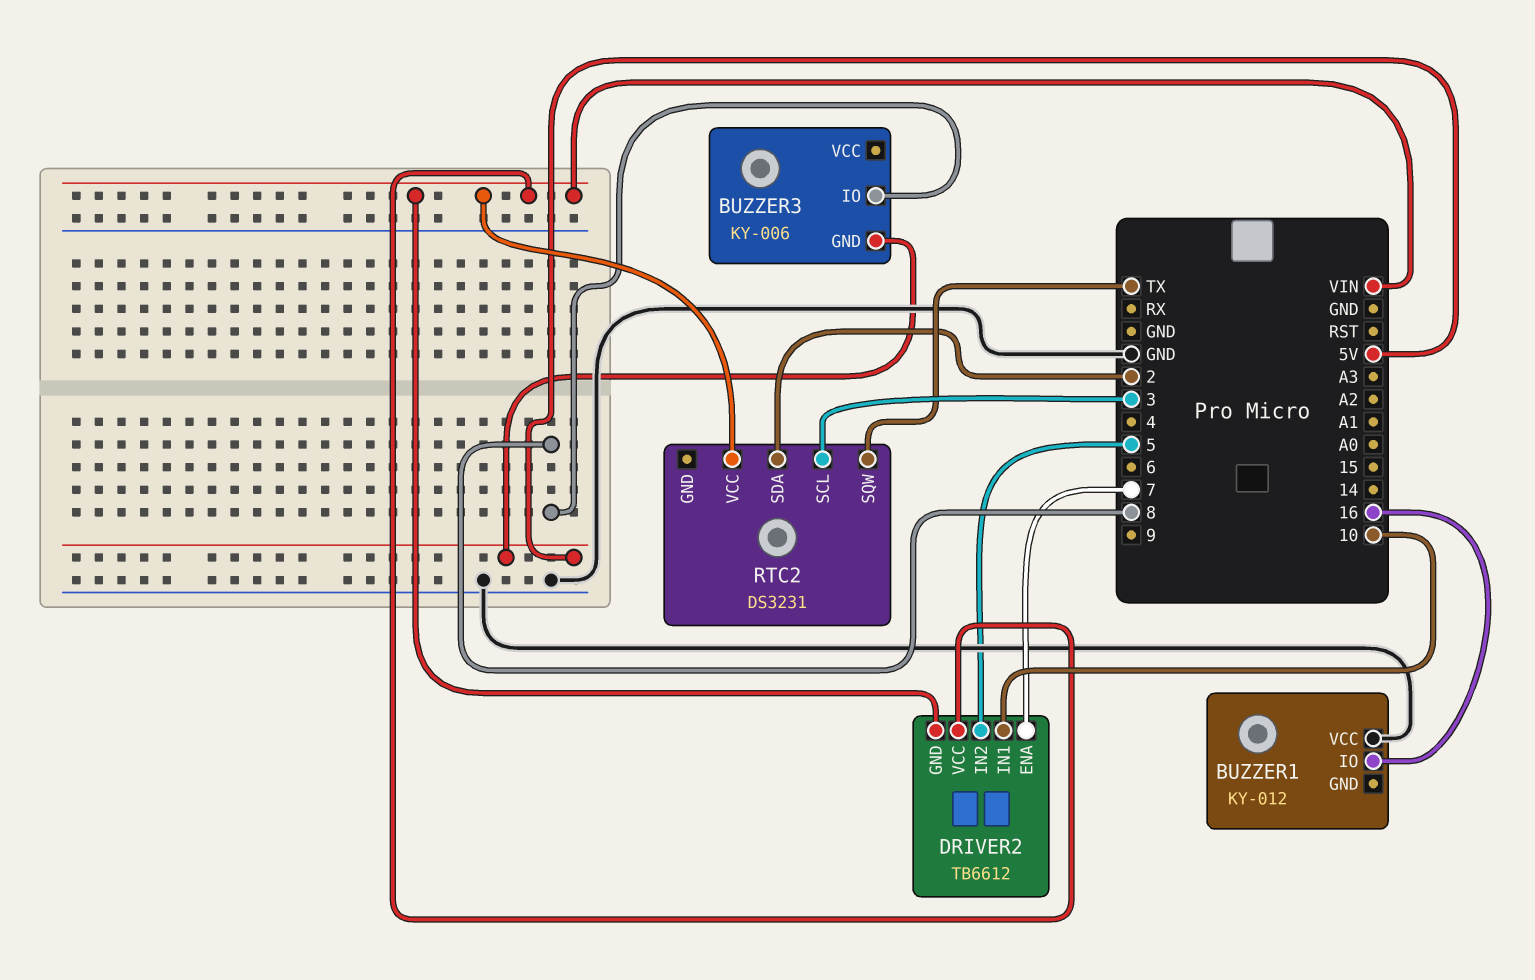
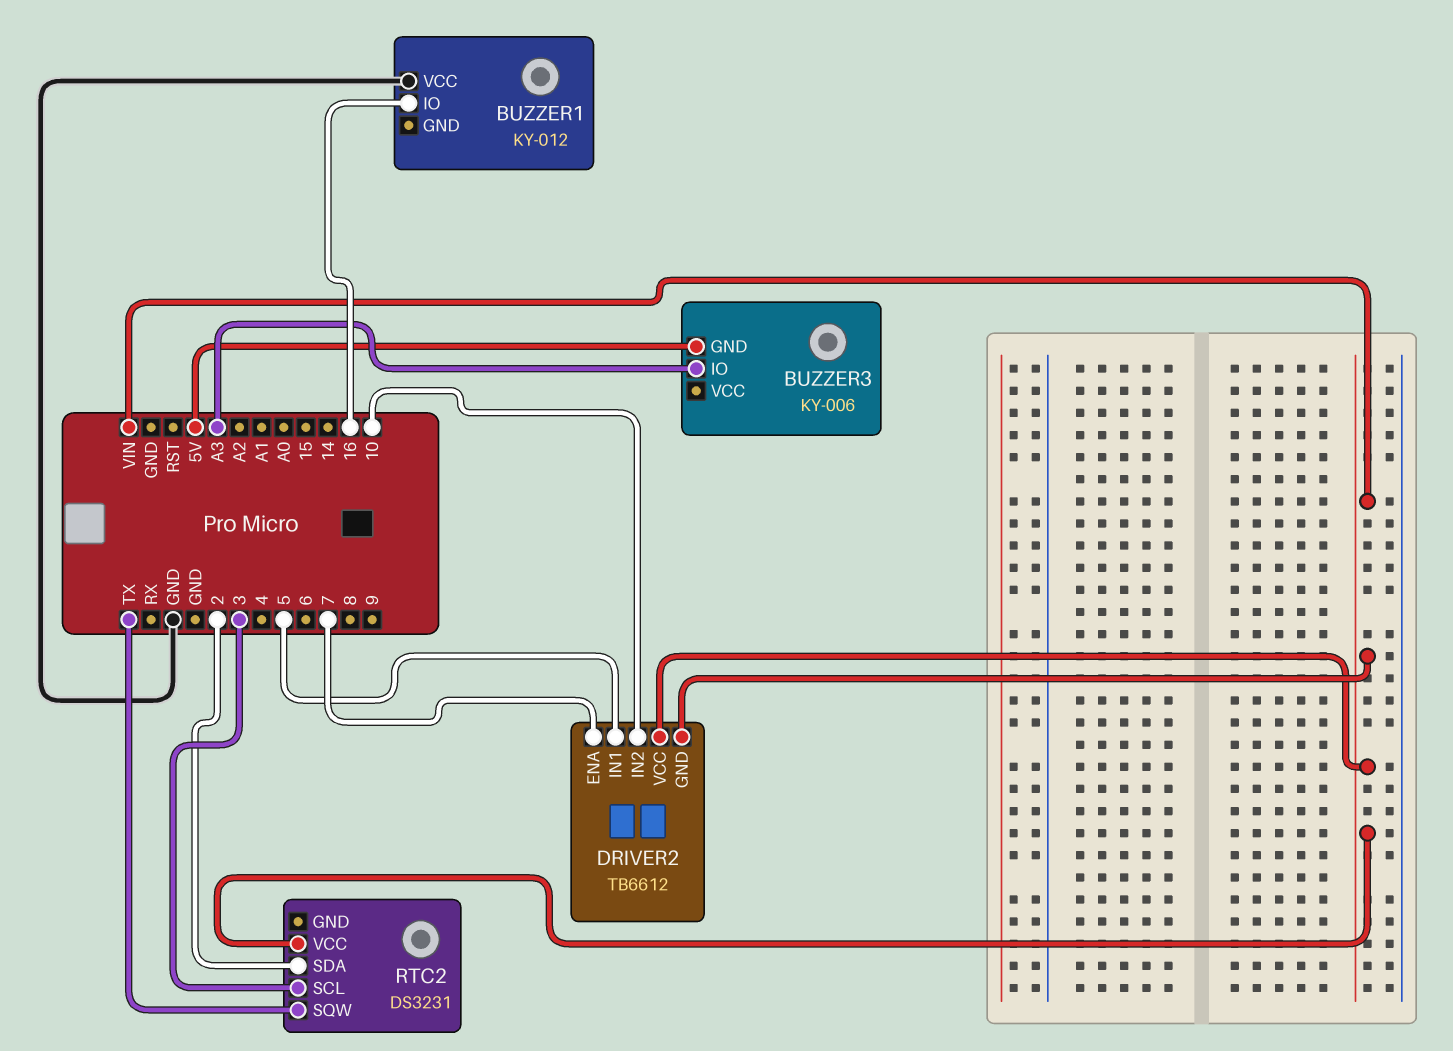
BUZZER3 pin IO: 8 -> A3
DRIVER2 pin IN1: 10 -> 5
DRIVER2 pin IN2: 5 -> 10

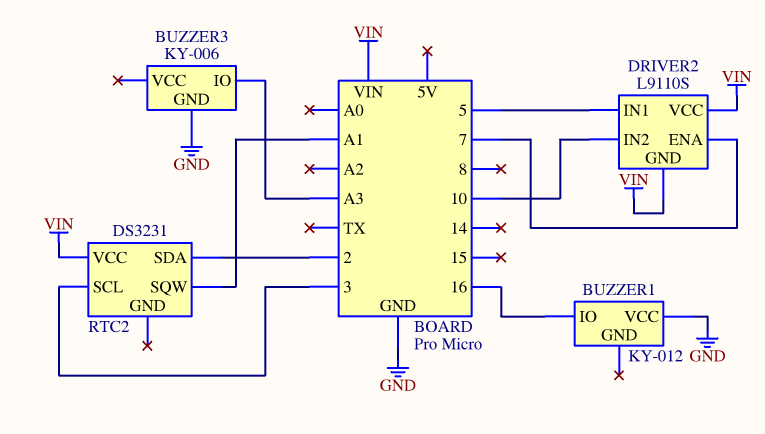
BUZZER3 pin GND: 5V -> GND
DRIVER2: TB6612 -> L9110S
RTC2 pin SQW: TX -> A1

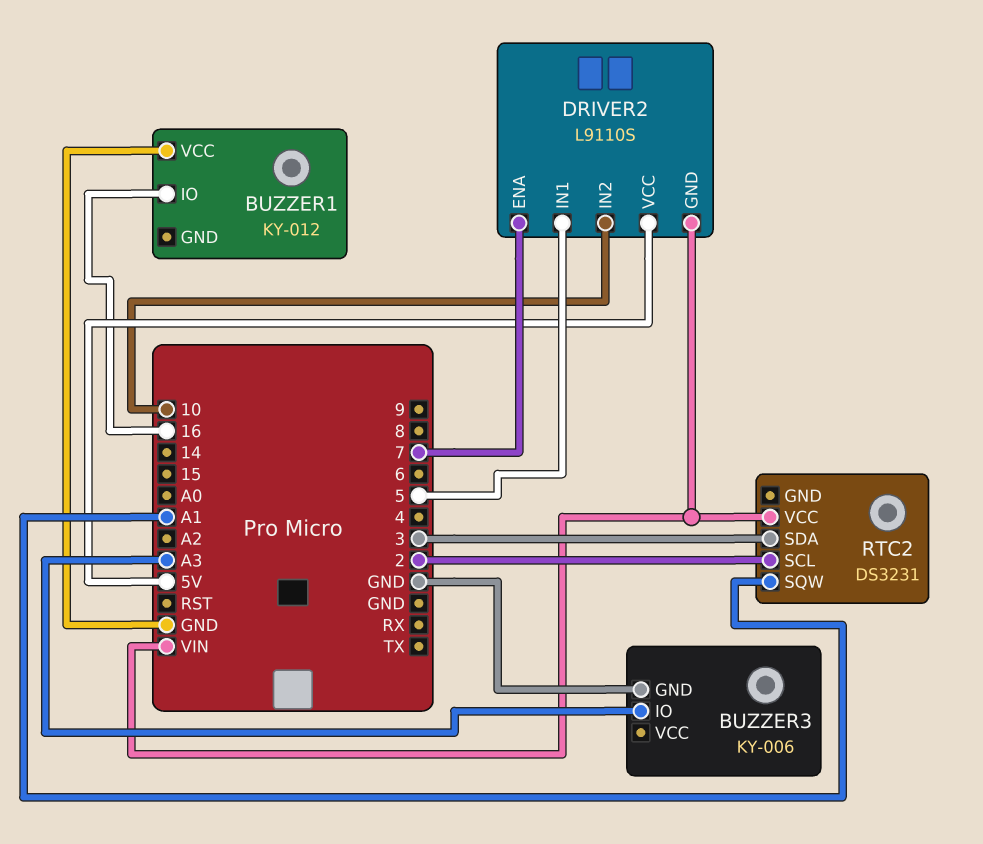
DRIVER2 pin VCC: VIN -> 5V
RTC2 pin SCL: 3 -> 2
RTC2 pin SDA: 2 -> 3

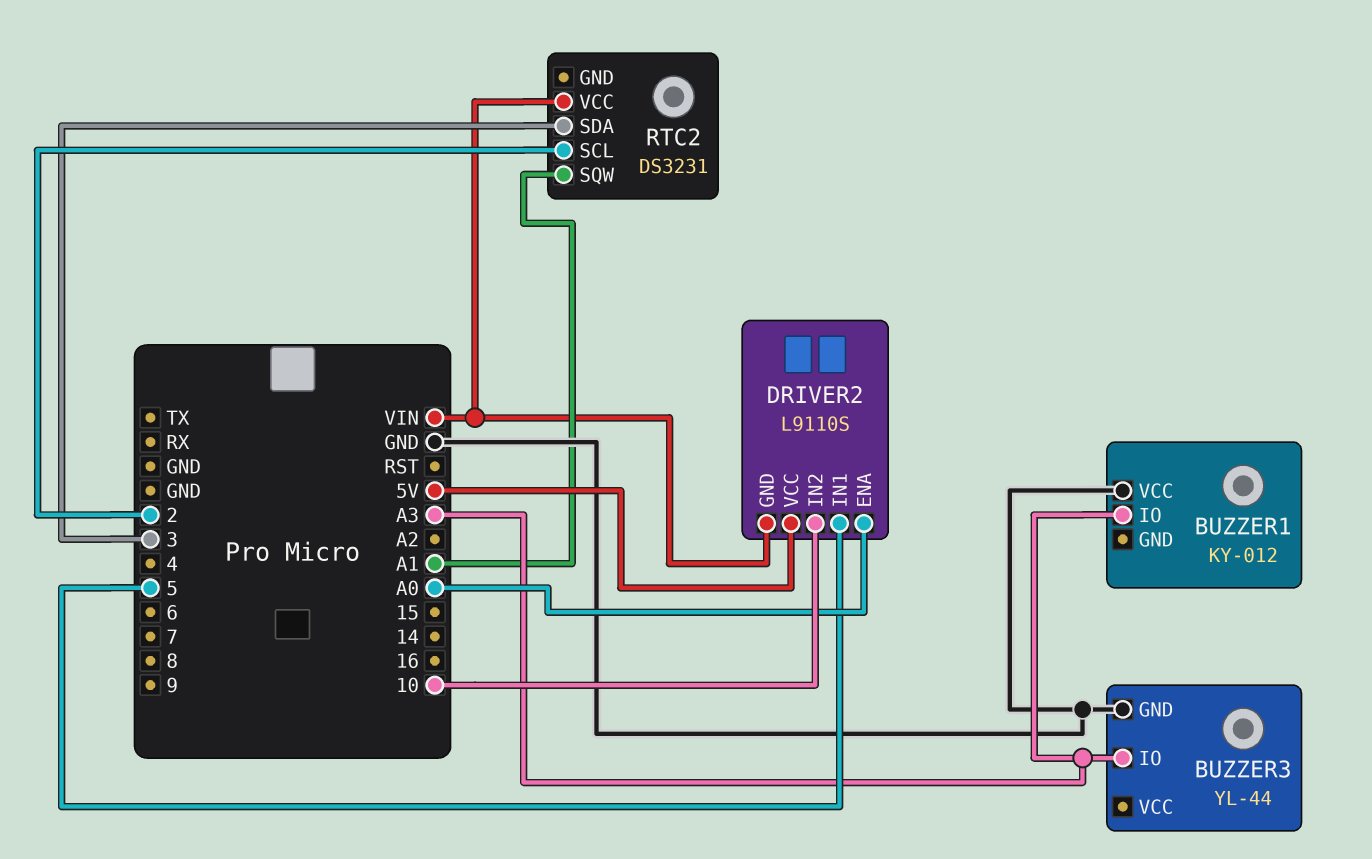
BUZZER1 pin IO: 16 -> A3
BUZZER3: KY-006 -> YL-44
DRIVER2 pin ENA: 7 -> A0

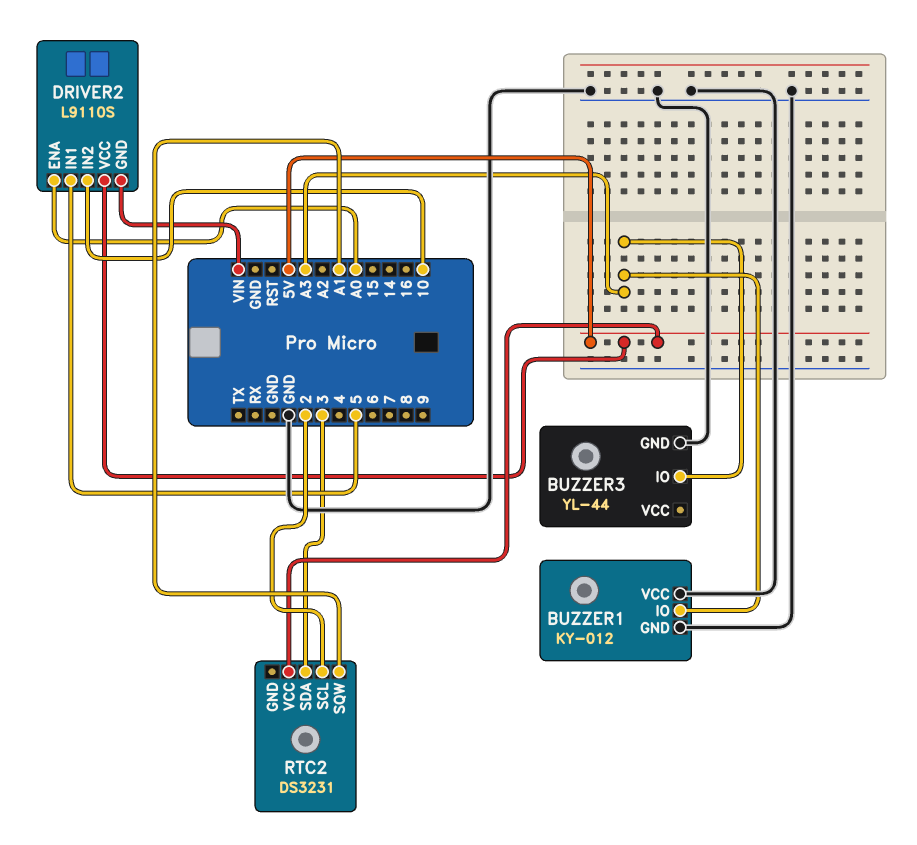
BUZZER1 pin GND: none -> GND
RTC2 pin VCC: VIN -> 5V

